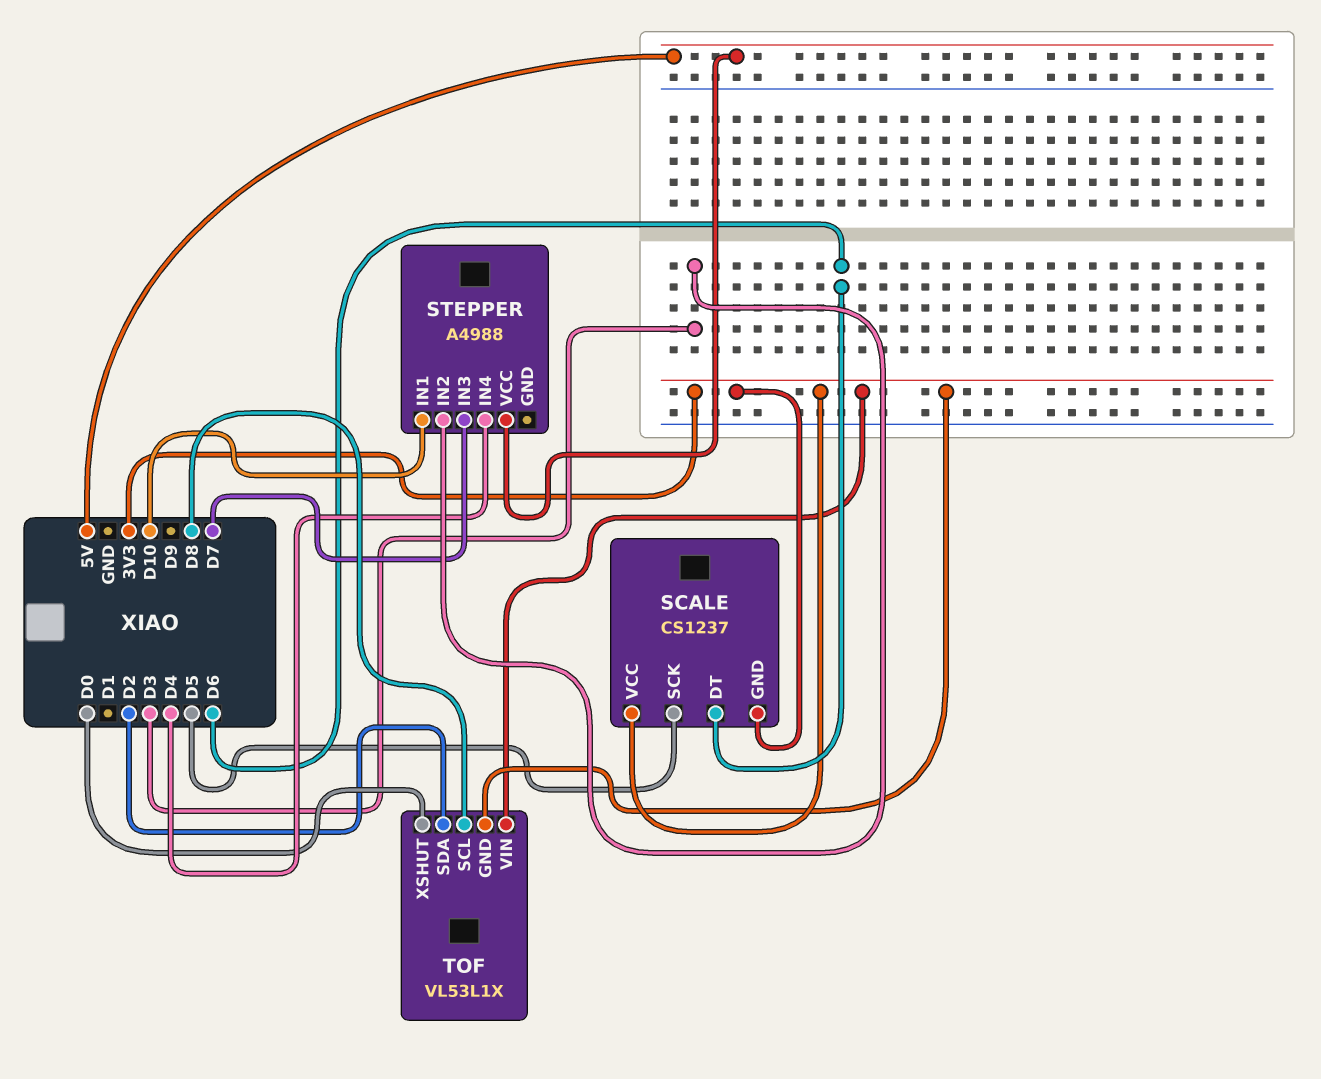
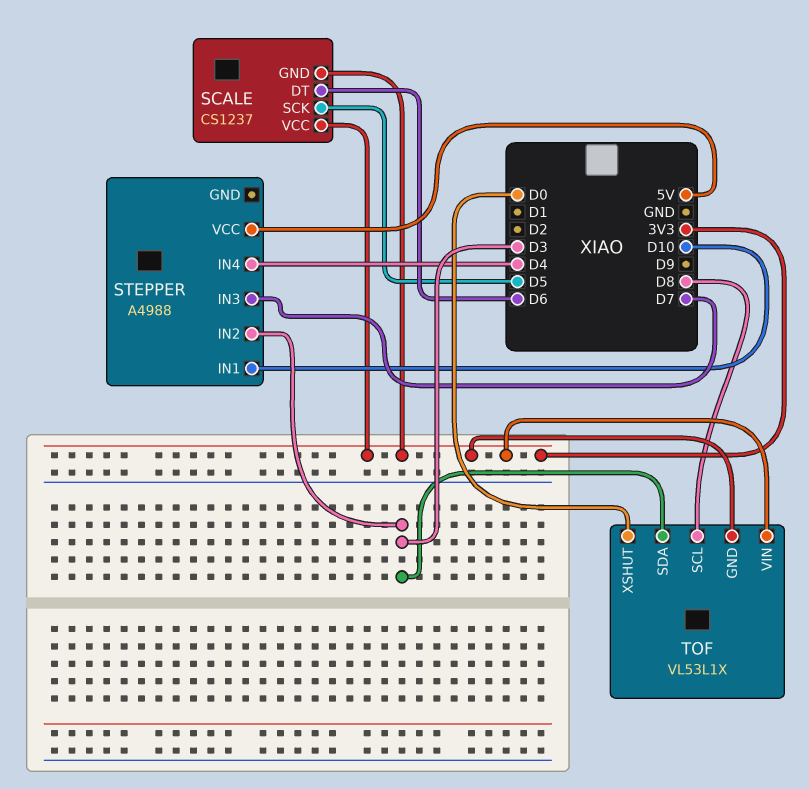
TOF pin SDA: D2 -> D3

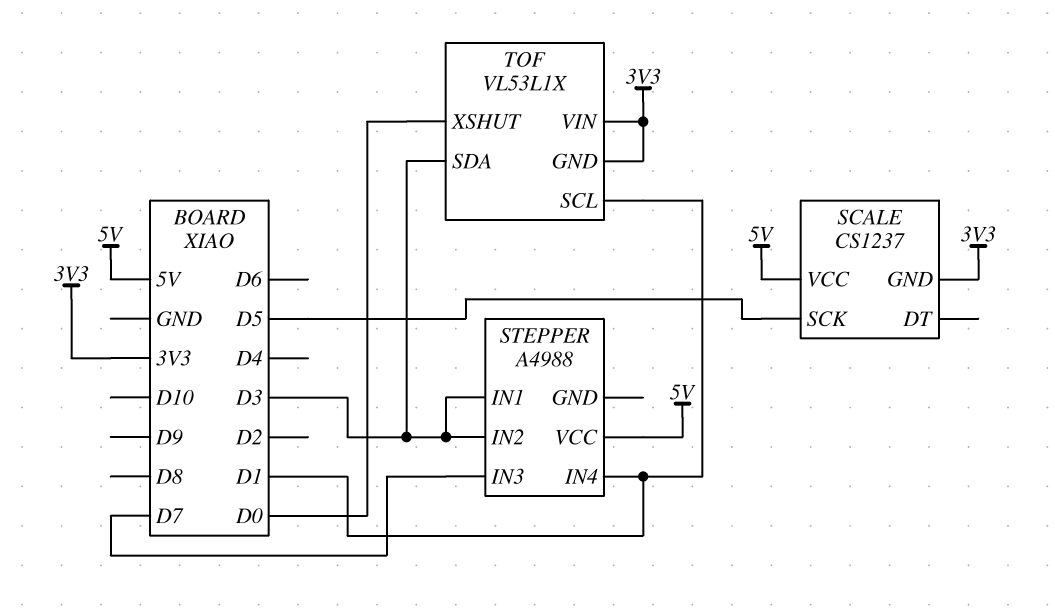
SCALE pin DT: D6 -> none
SCALE pin VCC: 3V3 -> 5V
STEPPER pin IN1: D10 -> D3
STEPPER pin IN4: D4 -> D1
TOF pin SCL: D8 -> D1

